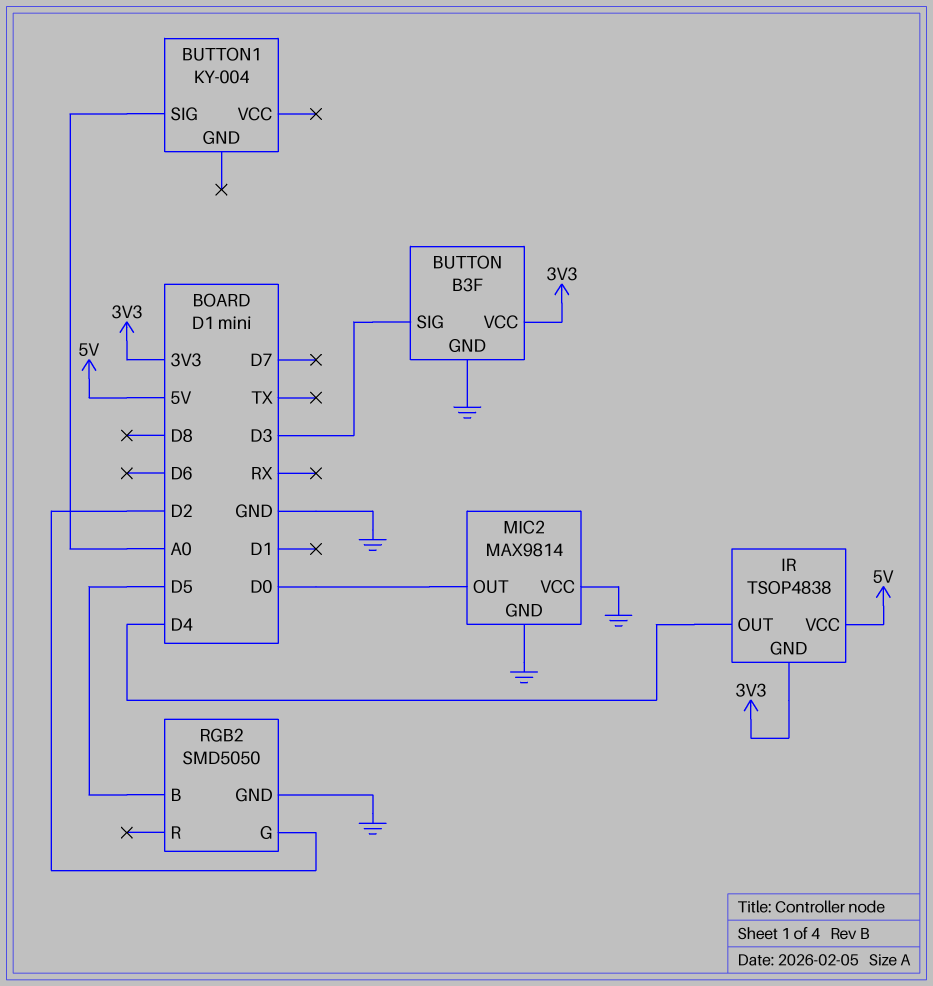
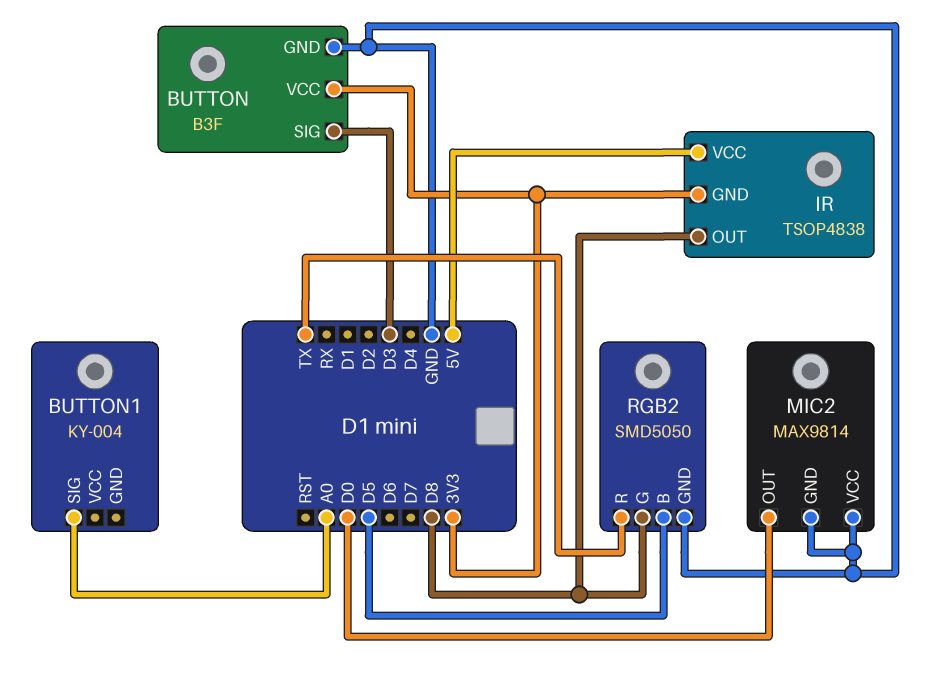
IR pin OUT: D4 -> D8
RGB2 pin G: D2 -> D8
RGB2 pin R: none -> TX

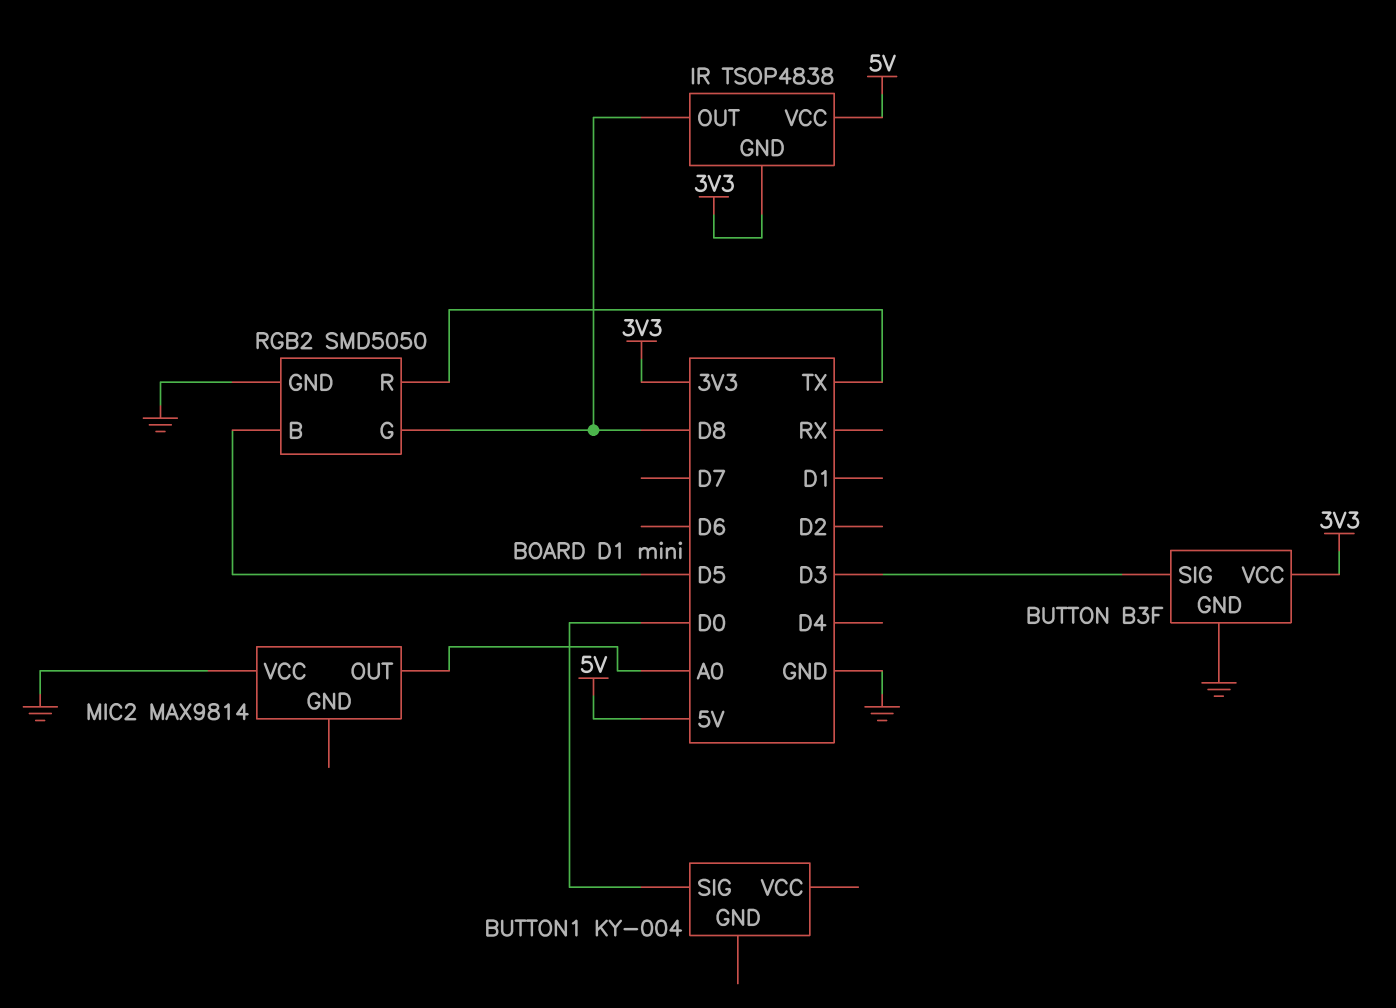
BUTTON1 pin SIG: A0 -> D0
MIC2 pin GND: GND -> none
MIC2 pin OUT: D0 -> A0

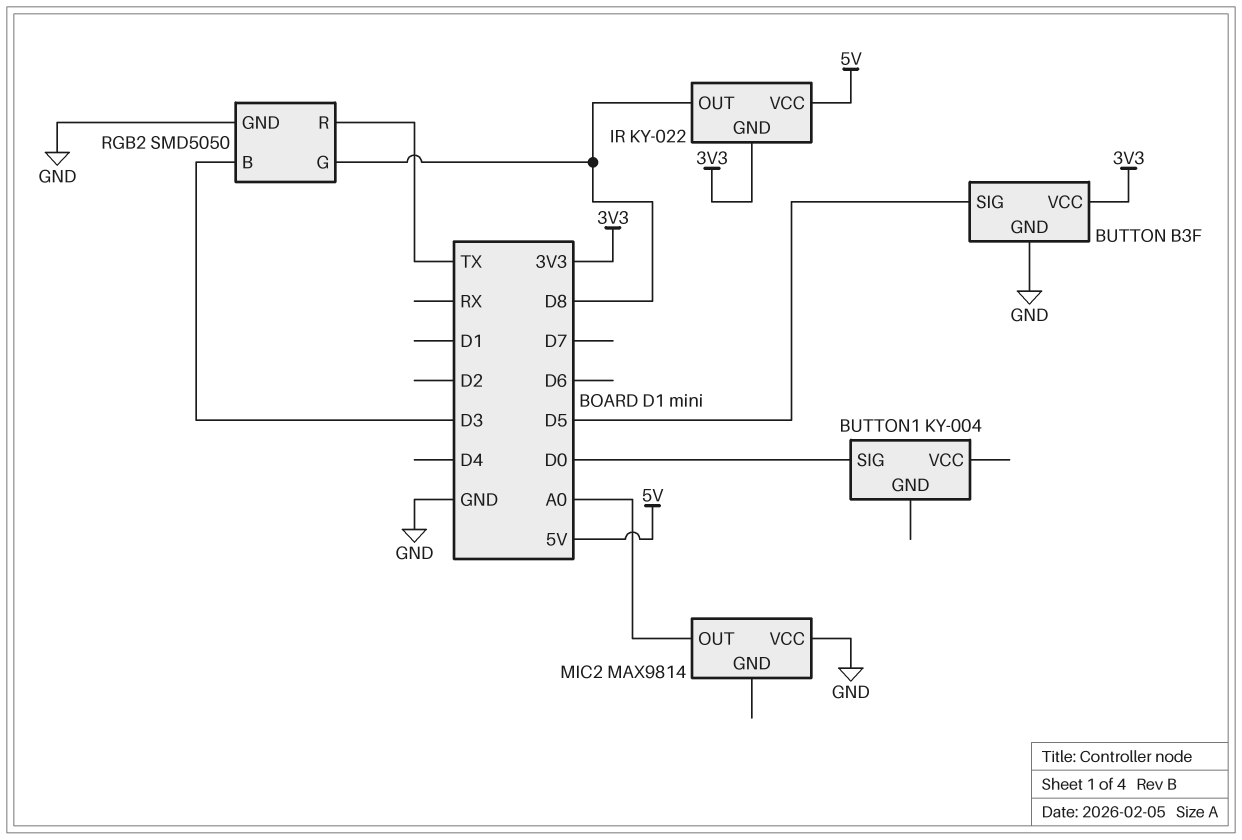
BUTTON pin SIG: D3 -> D5
IR: TSOP4838 -> KY-022
RGB2 pin B: D5 -> D3

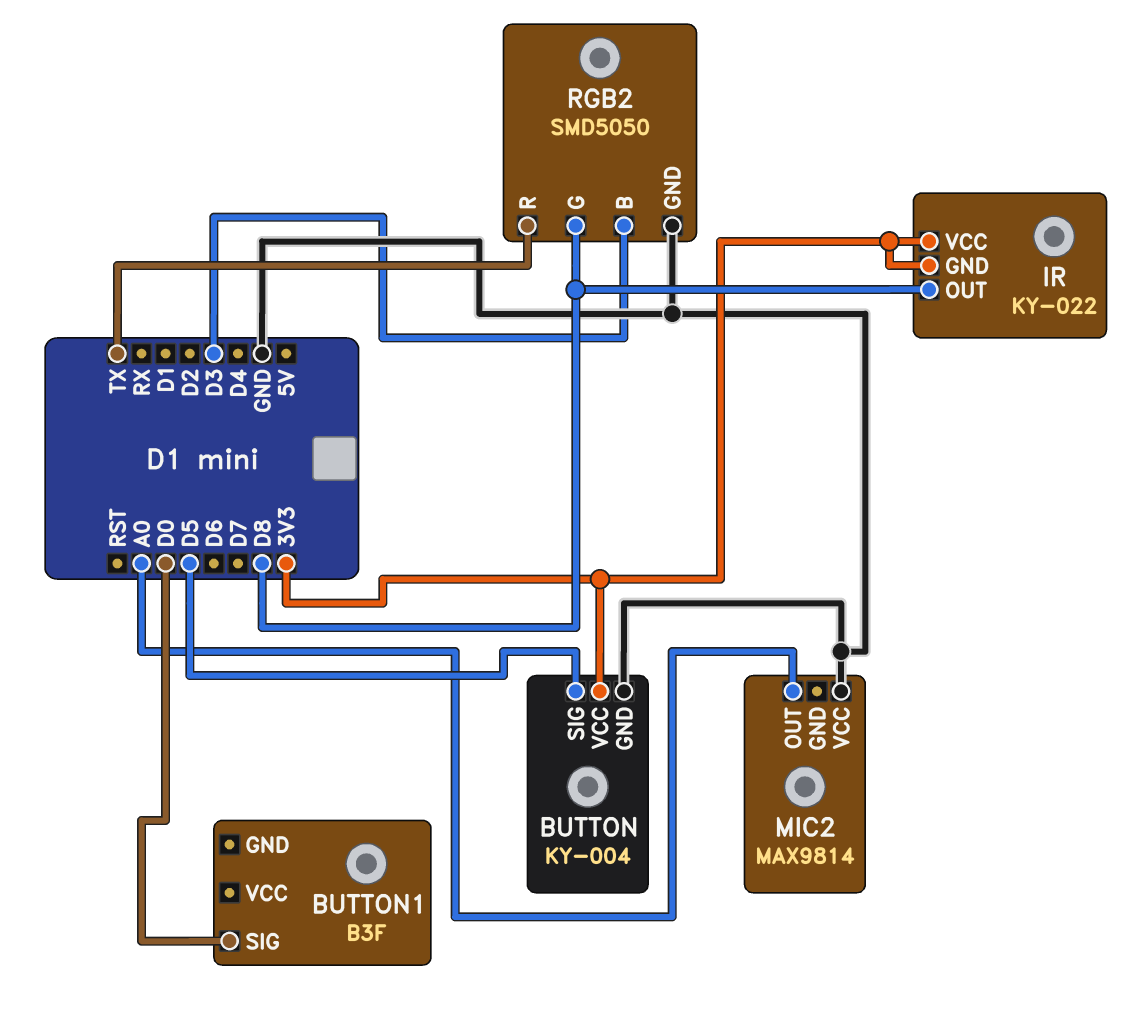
BUTTON: B3F -> KY-004
BUTTON1: KY-004 -> B3F
IR pin VCC: 5V -> 3V3

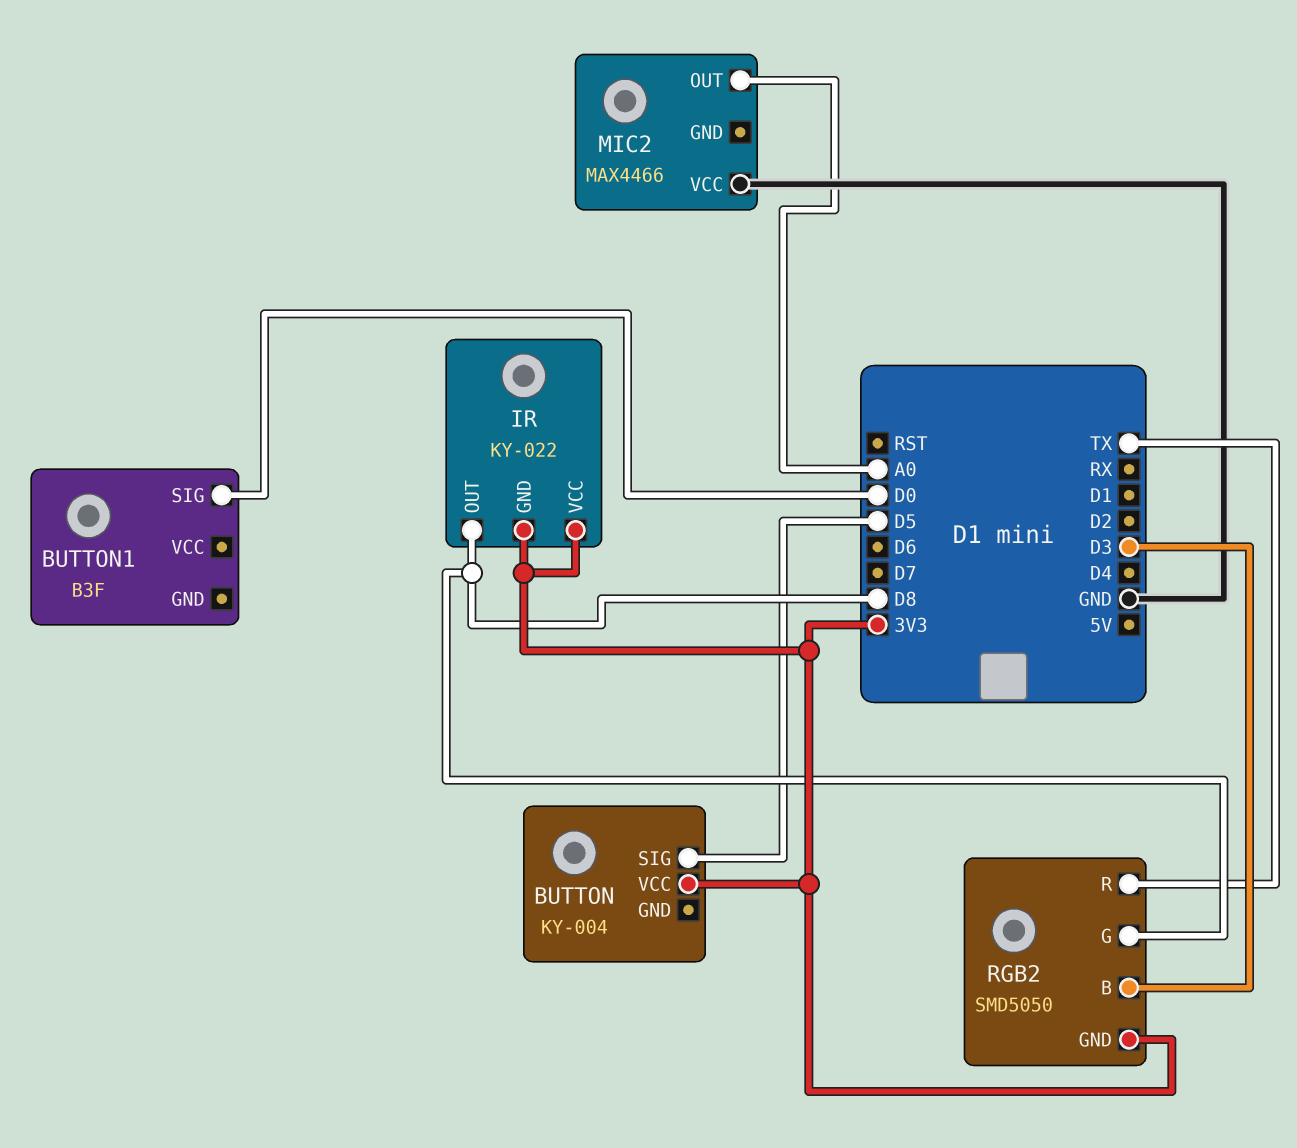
BUTTON pin GND: GND -> none
MIC2: MAX9814 -> MAX4466
RGB2 pin GND: GND -> 3V3

